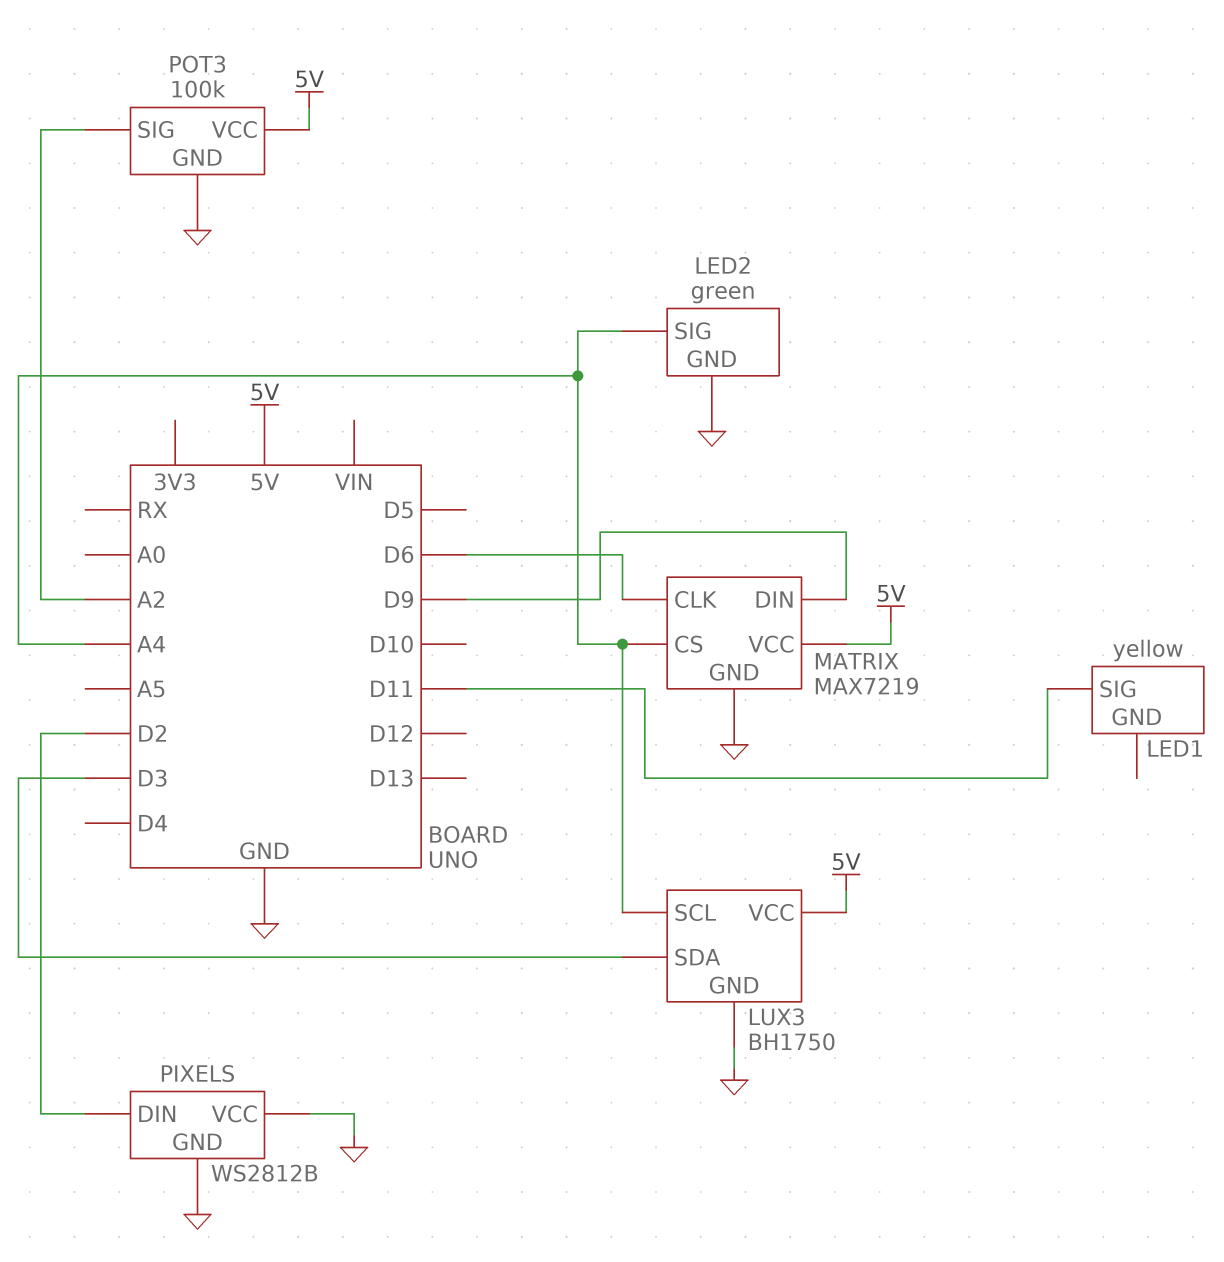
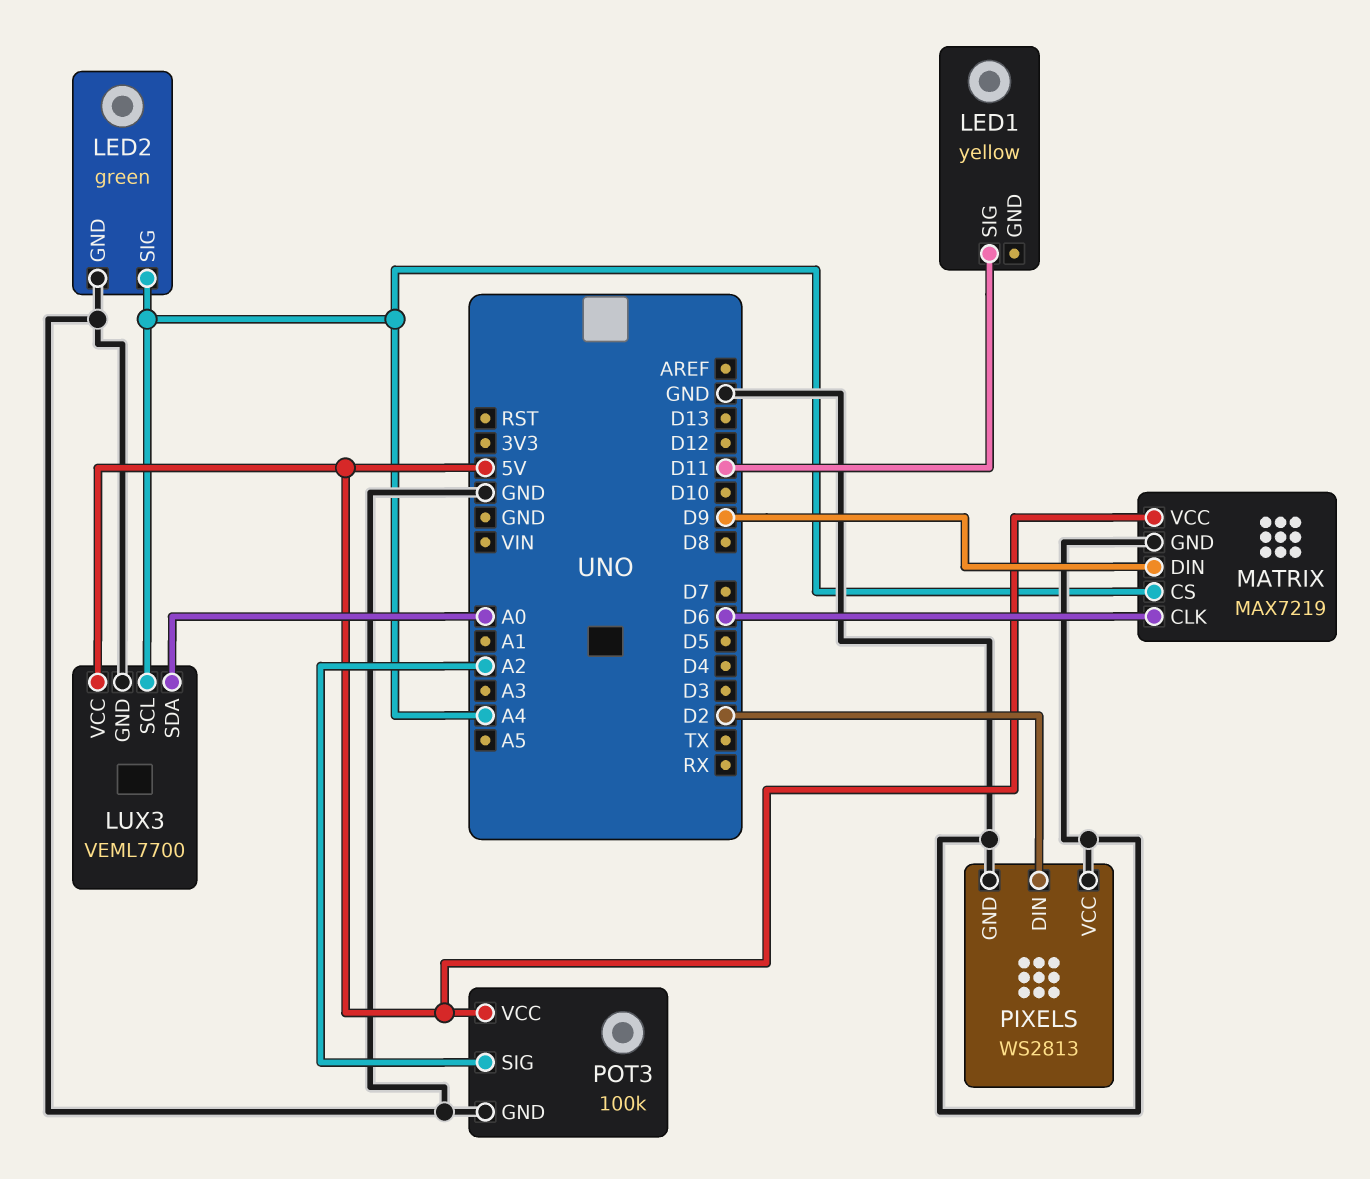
LUX3: BH1750 -> VEML7700
LUX3 pin SDA: D3 -> A0
PIXELS: WS2812B -> WS2813

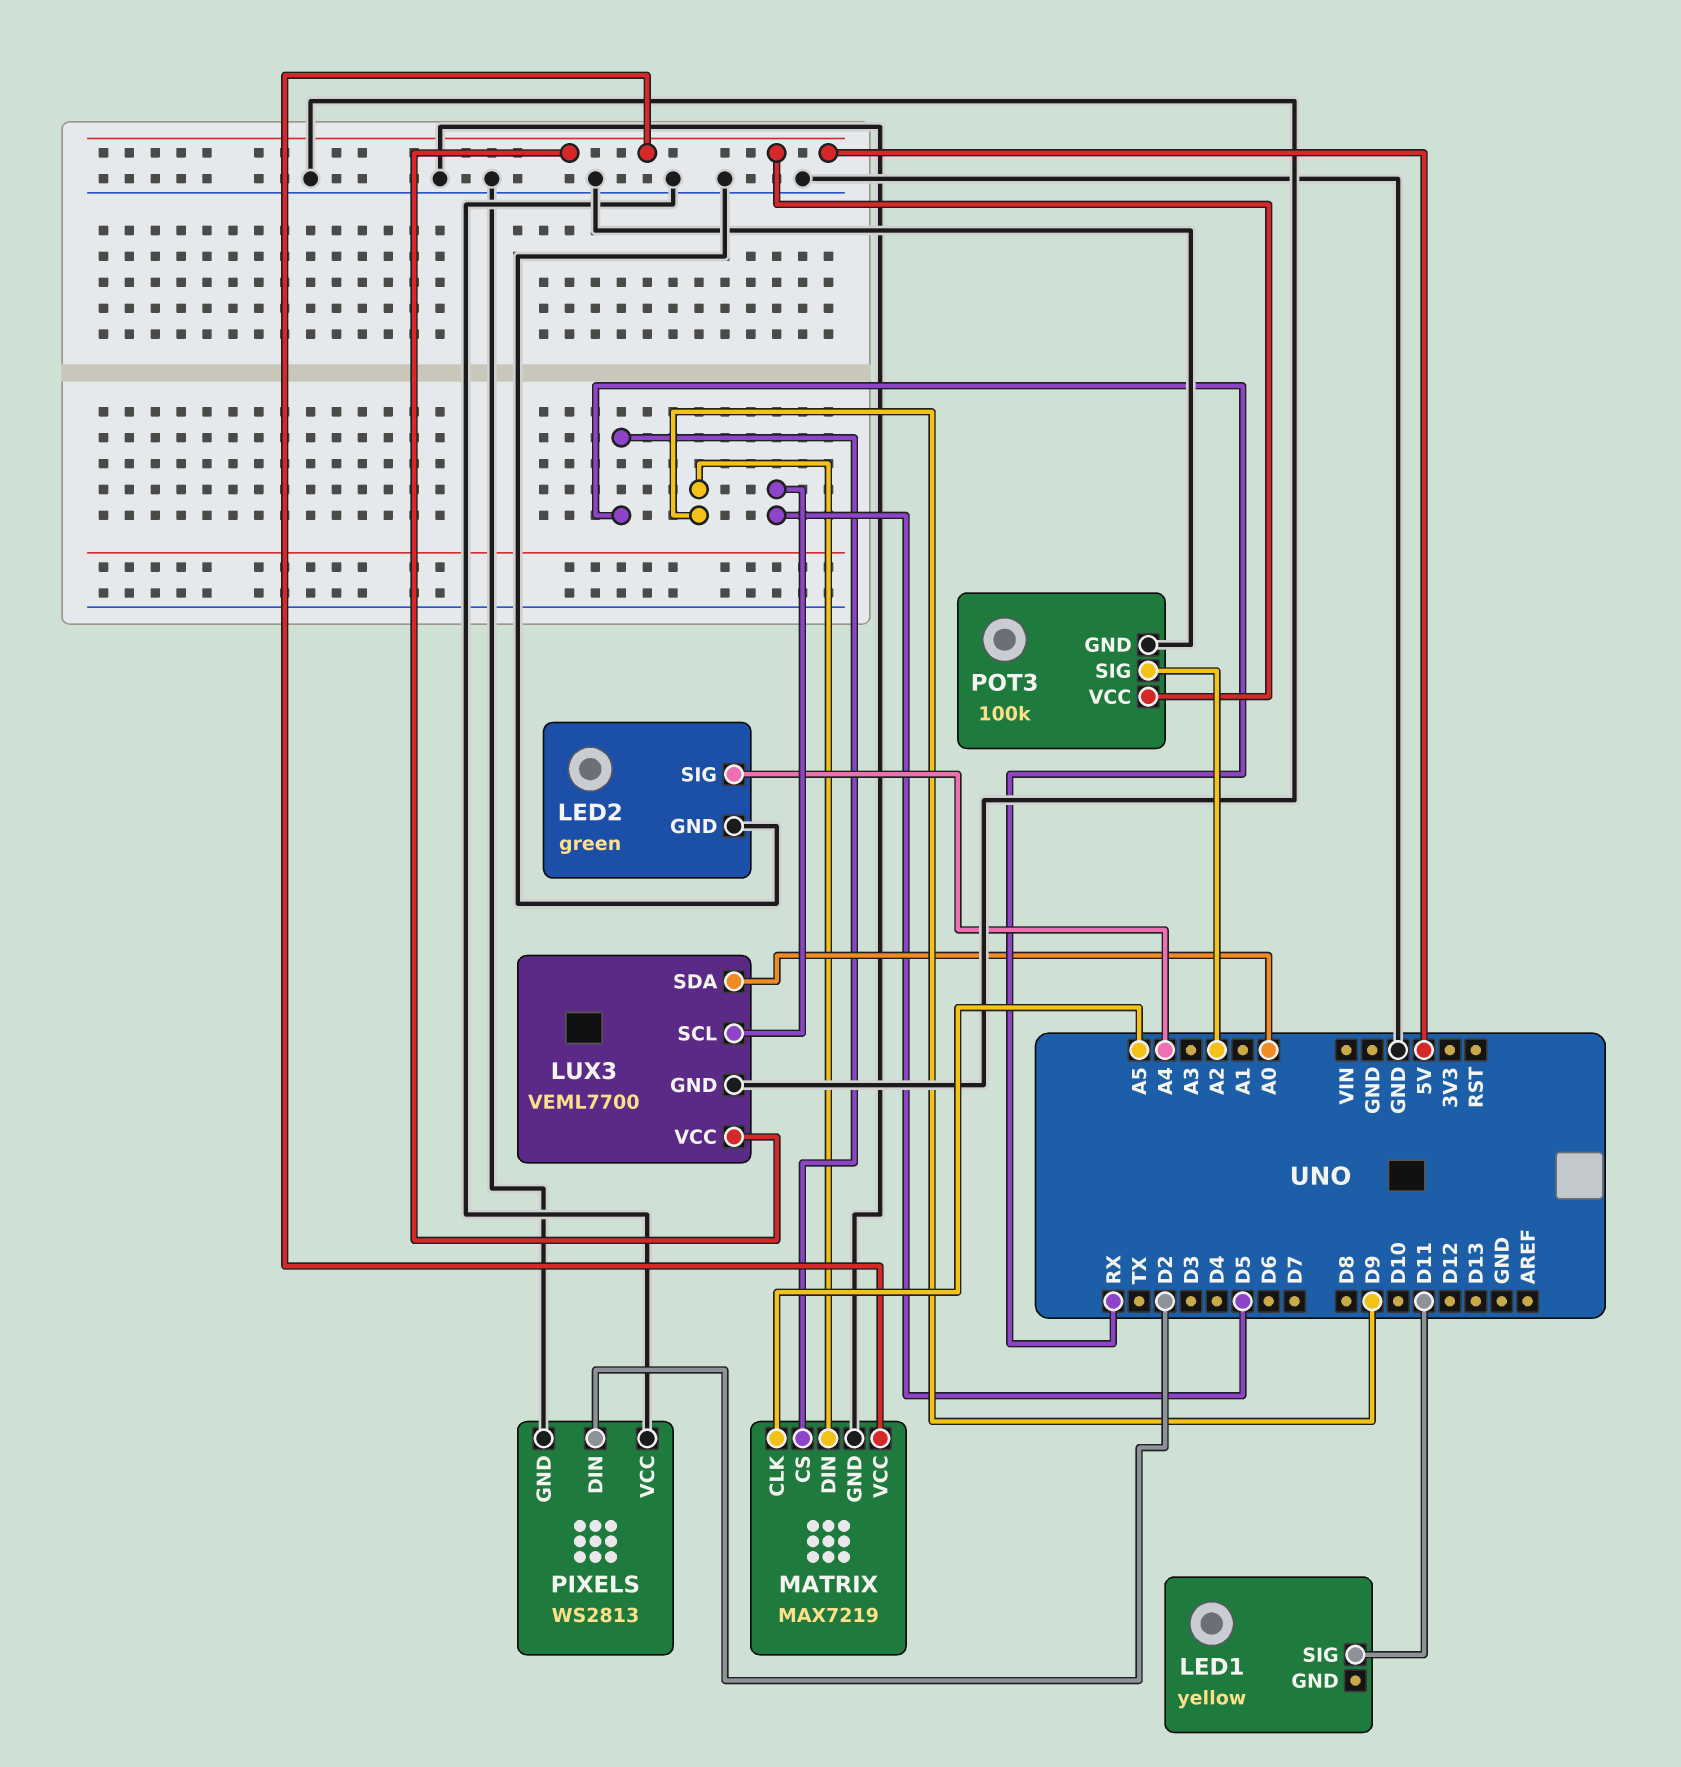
LUX3 pin SCL: A4 -> D5
MATRIX pin CLK: D6 -> A5
MATRIX pin CS: A4 -> RX

